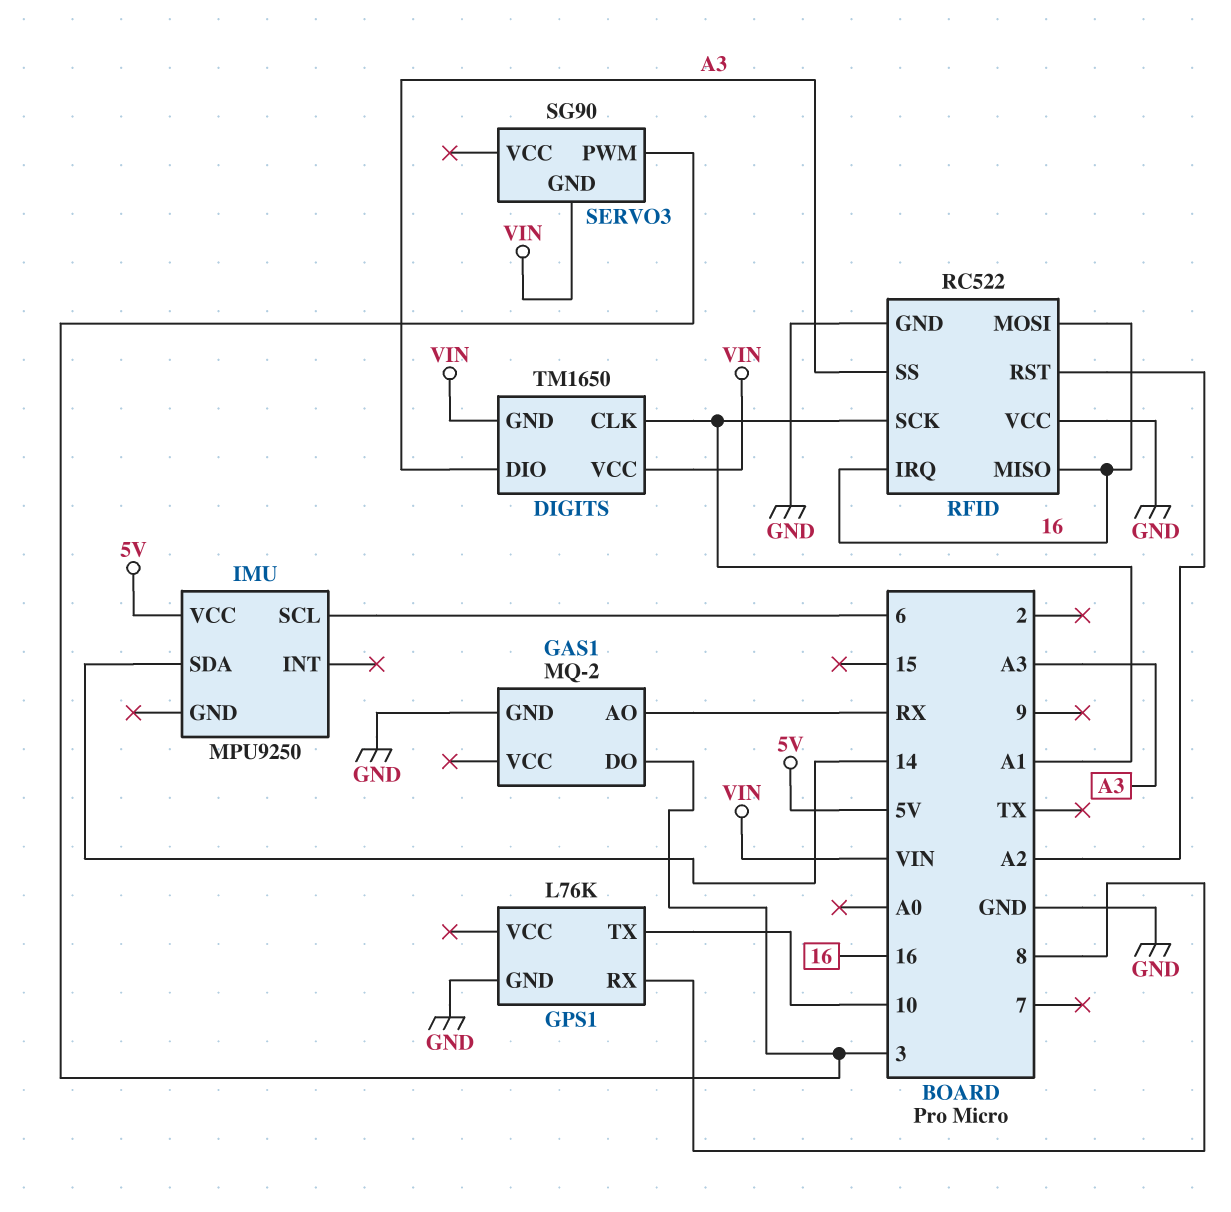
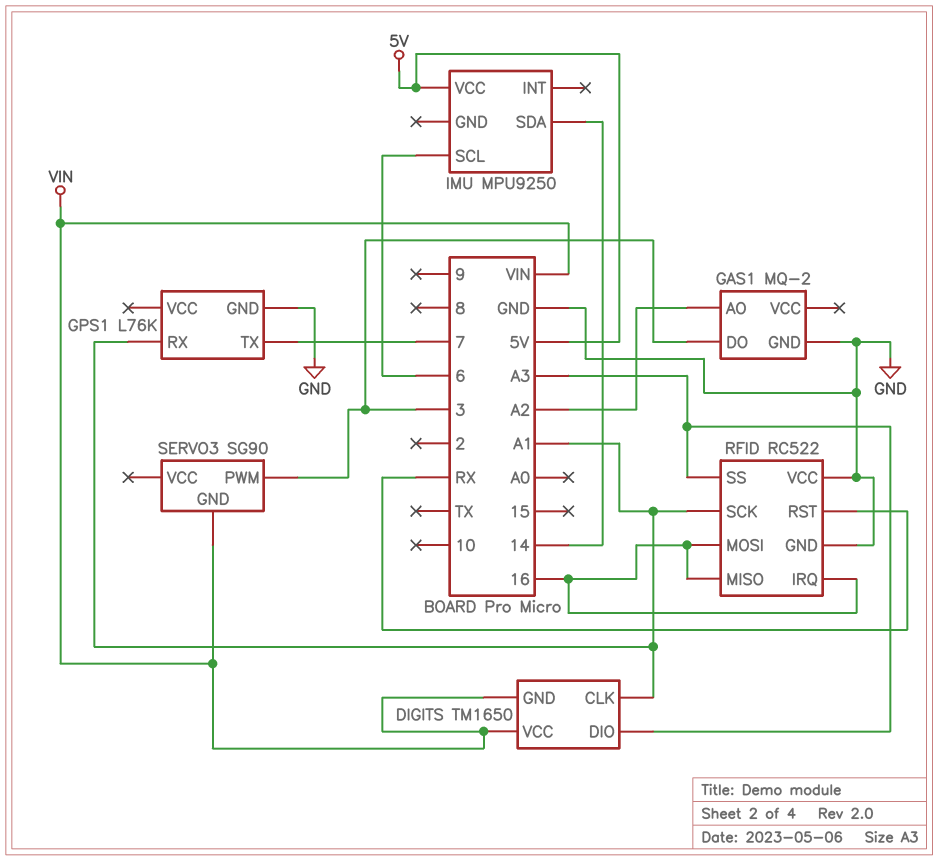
GAS1 pin AO: RX -> A2
GPS1 pin RX: 8 -> A1
GPS1 pin TX: 10 -> 7
RFID pin RST: A2 -> RX

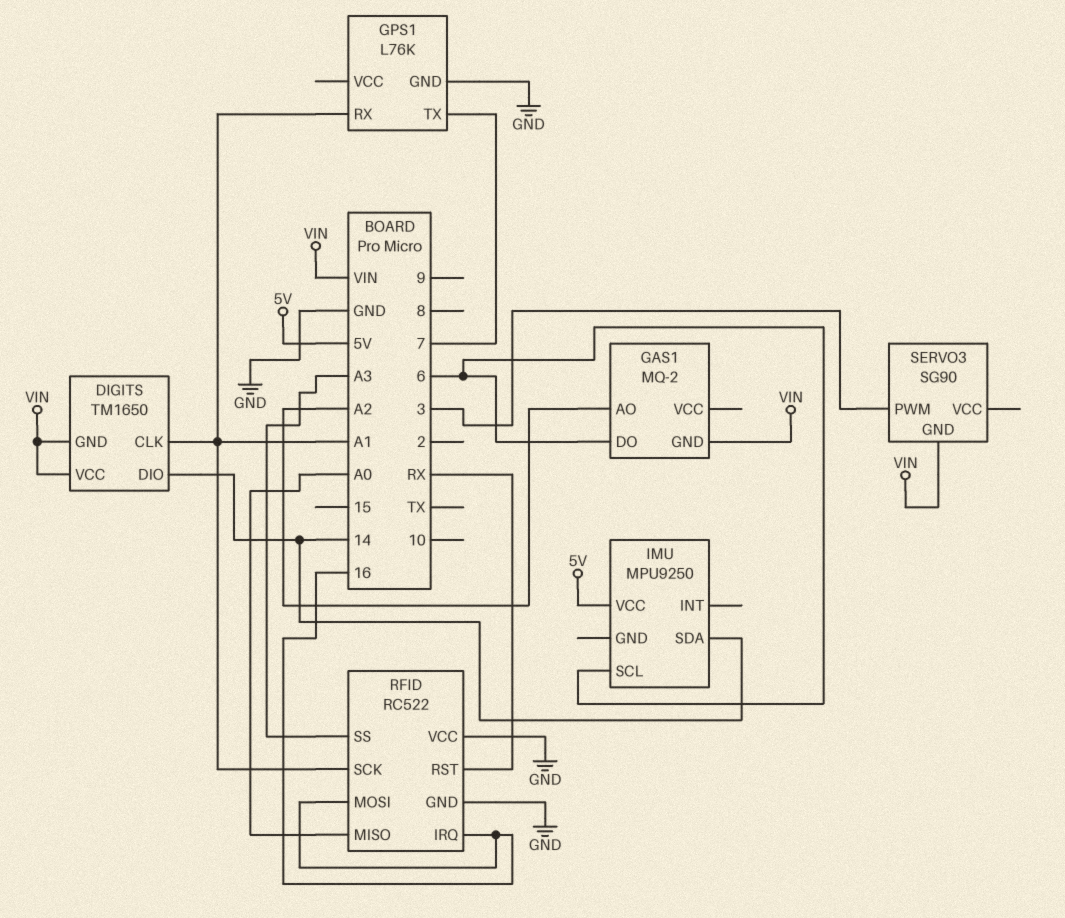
DIGITS pin DIO: A3 -> 14
GAS1 pin DO: 3 -> 6
GAS1 pin GND: GND -> VIN
RFID pin MISO: 16 -> A0

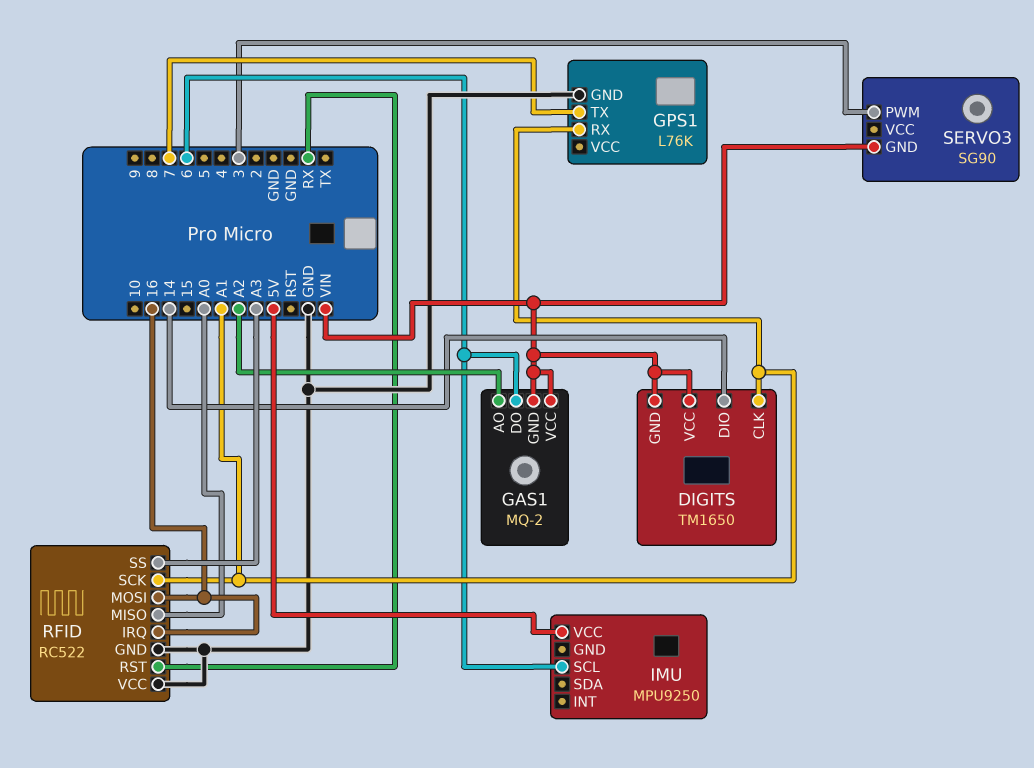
GAS1 pin VCC: none -> VIN
IMU pin SDA: 14 -> none

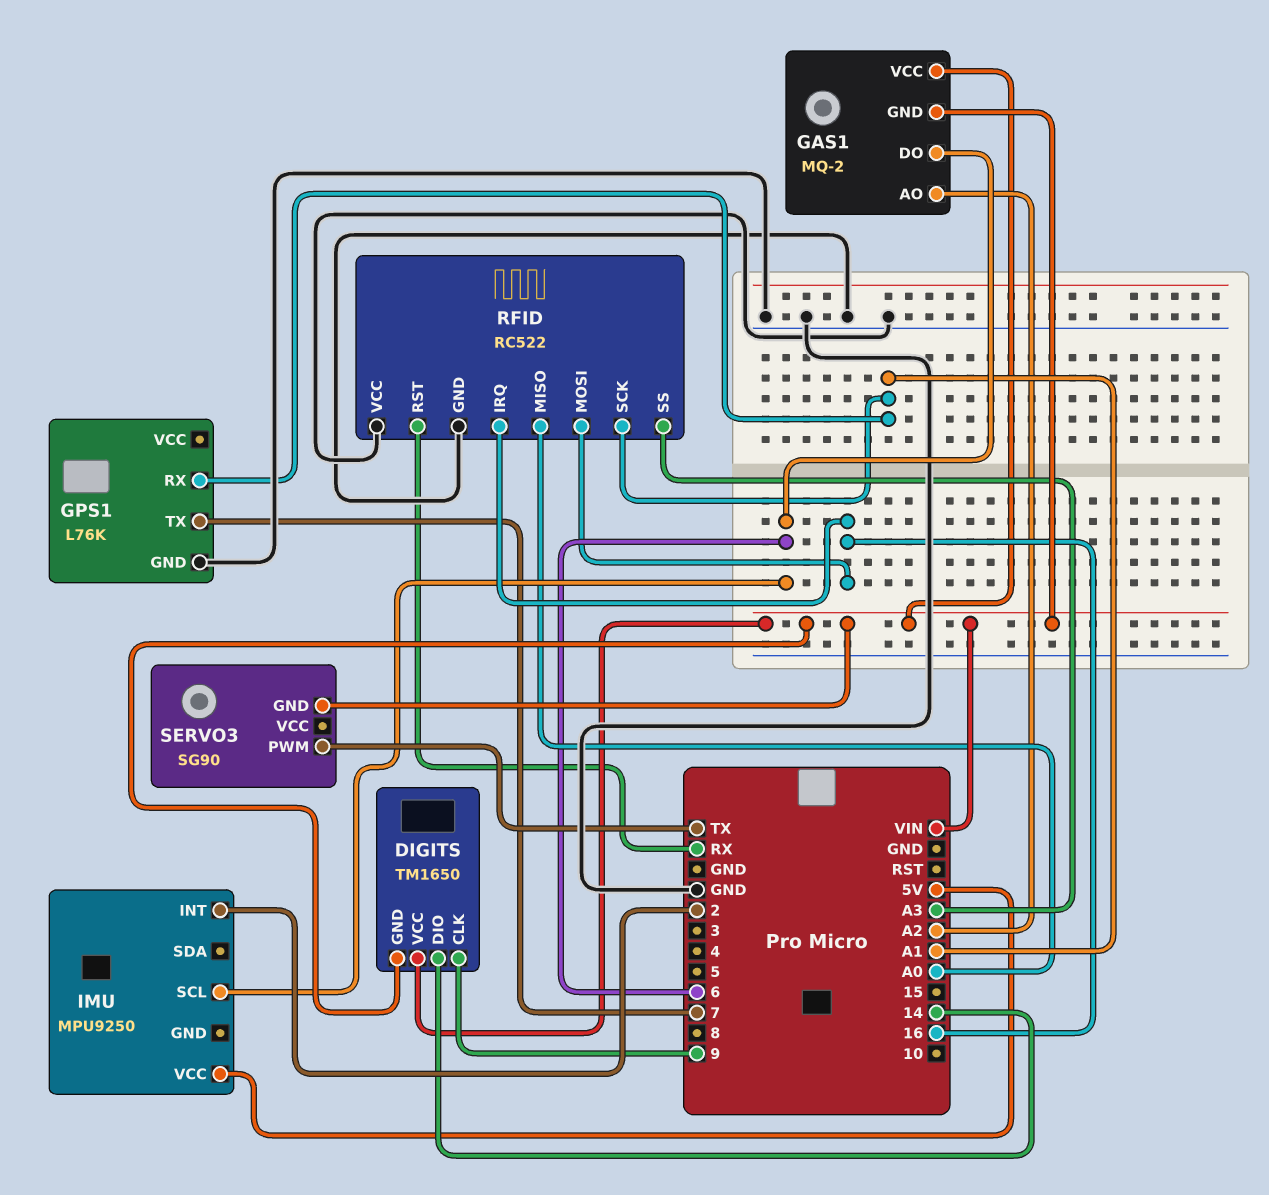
DIGITS pin CLK: A1 -> 9
IMU pin INT: none -> 2
SERVO3 pin PWM: 3 -> TX

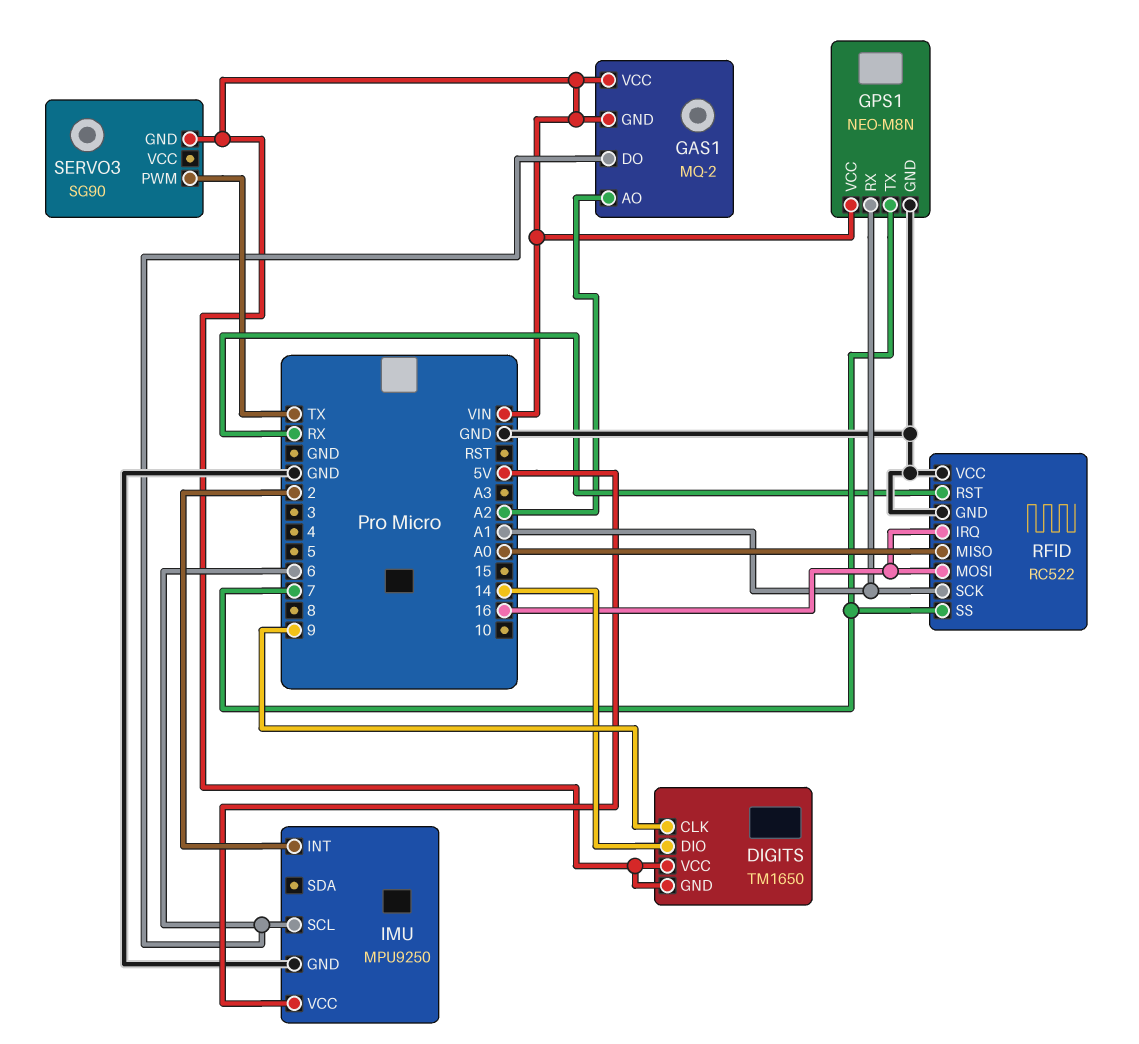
GPS1: L76K -> NEO-M8N
GPS1 pin VCC: none -> VIN
IMU pin GND: none -> GND
RFID pin SS: A3 -> 7

